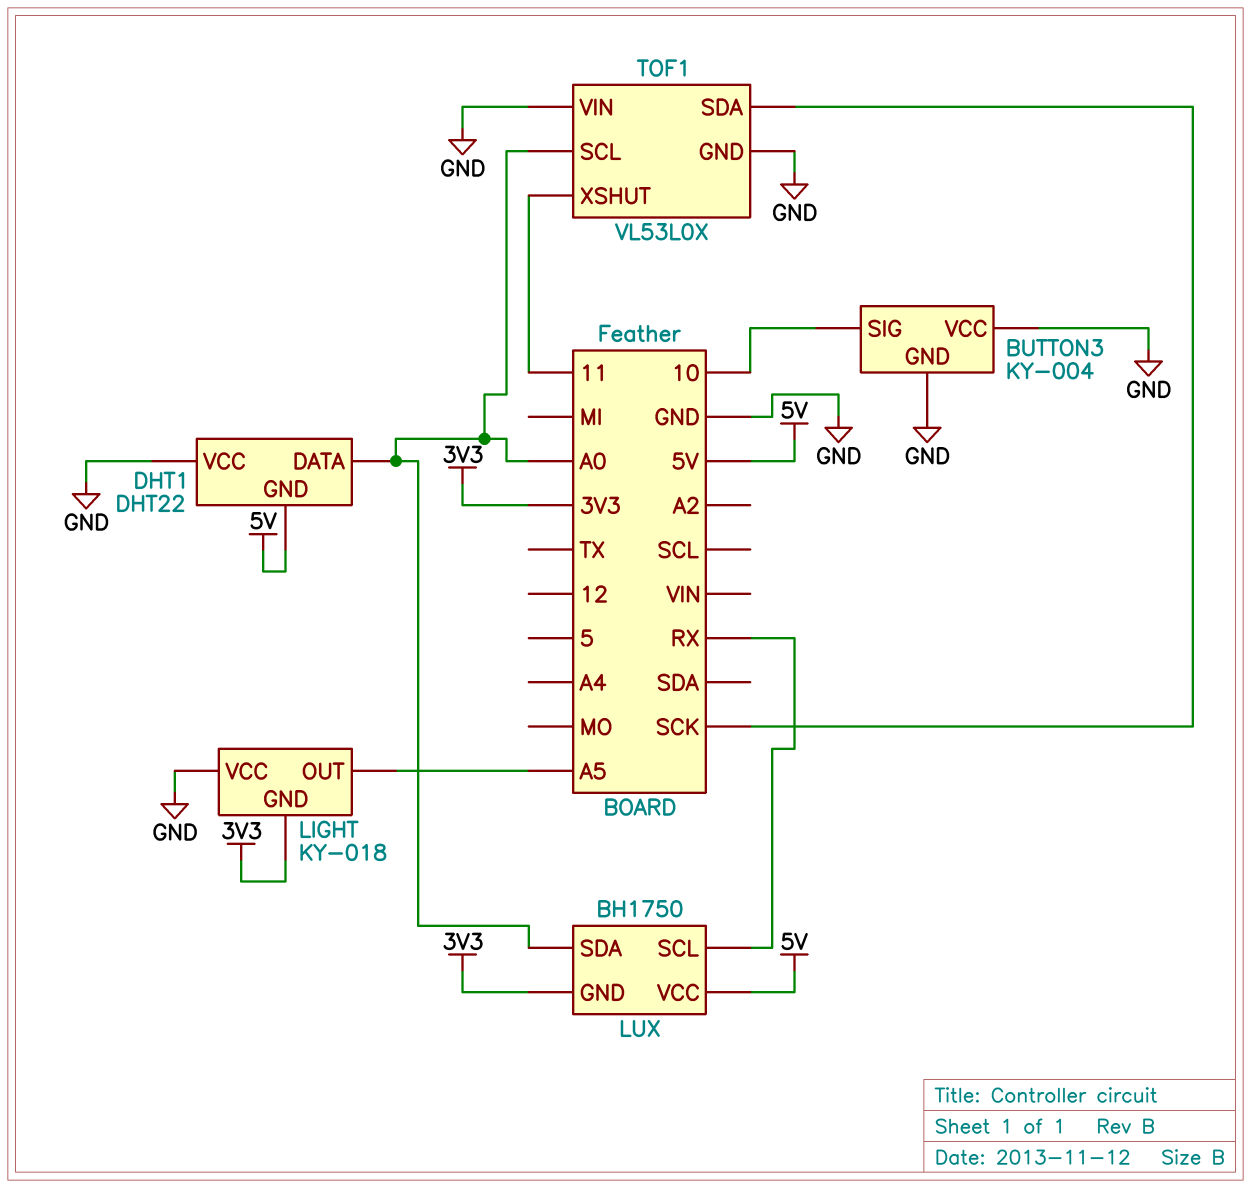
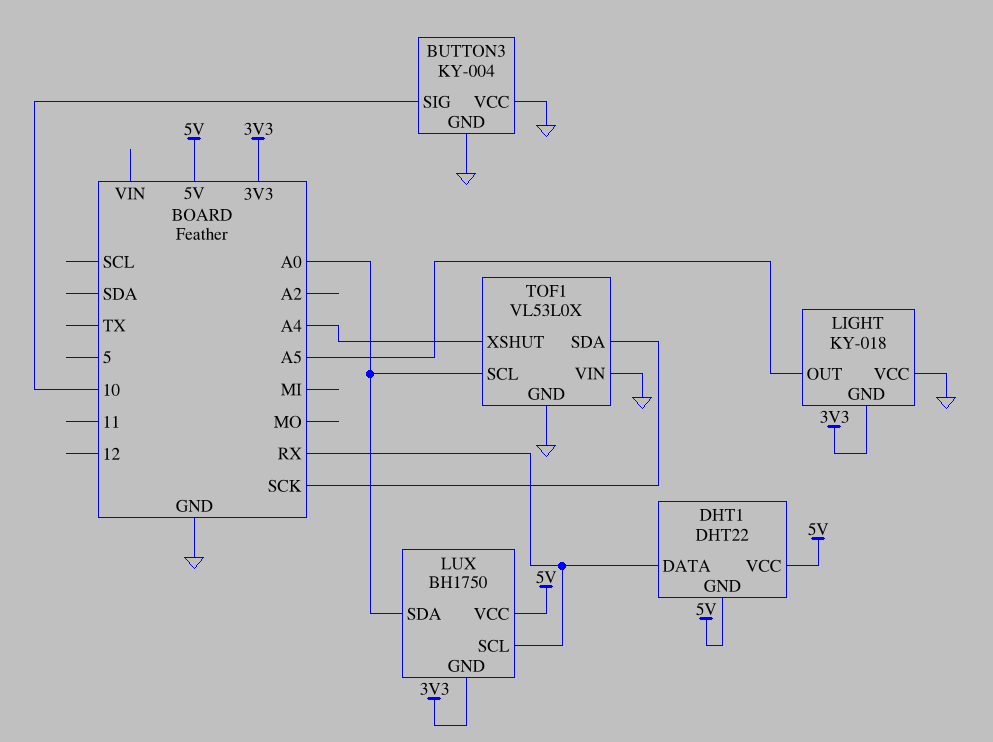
DHT1 pin DATA: A0 -> RX
DHT1 pin VCC: GND -> 5V
TOF1 pin XSHUT: 11 -> A4

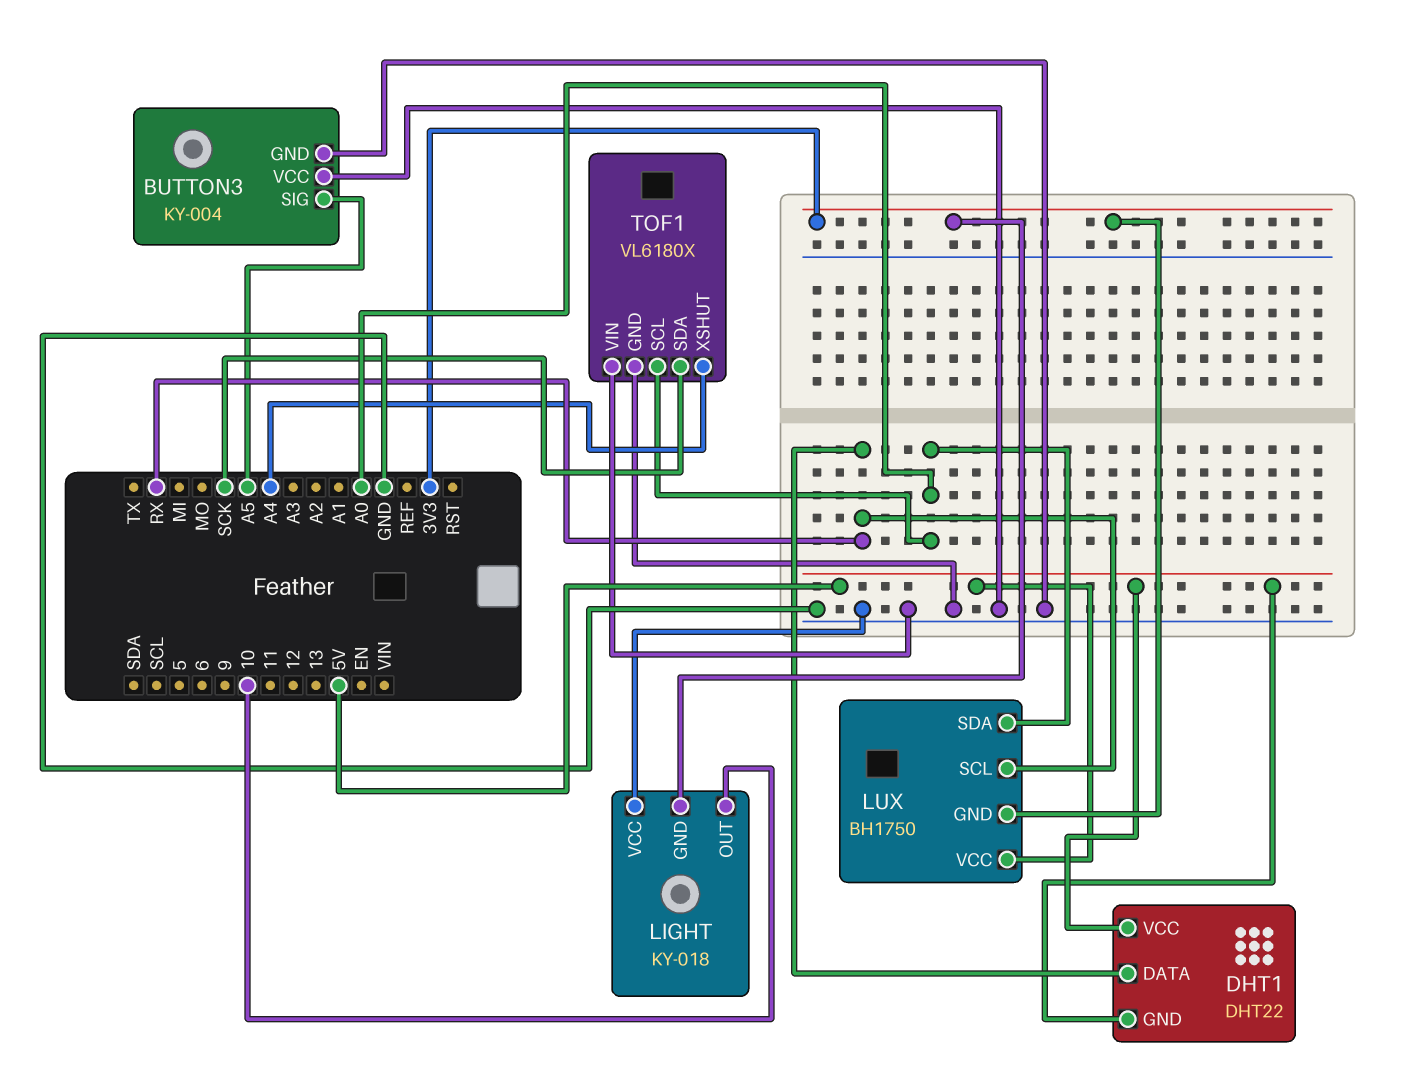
BUTTON3 pin SIG: 10 -> A5
LIGHT pin OUT: A5 -> 10
TOF1: VL53L0X -> VL6180X

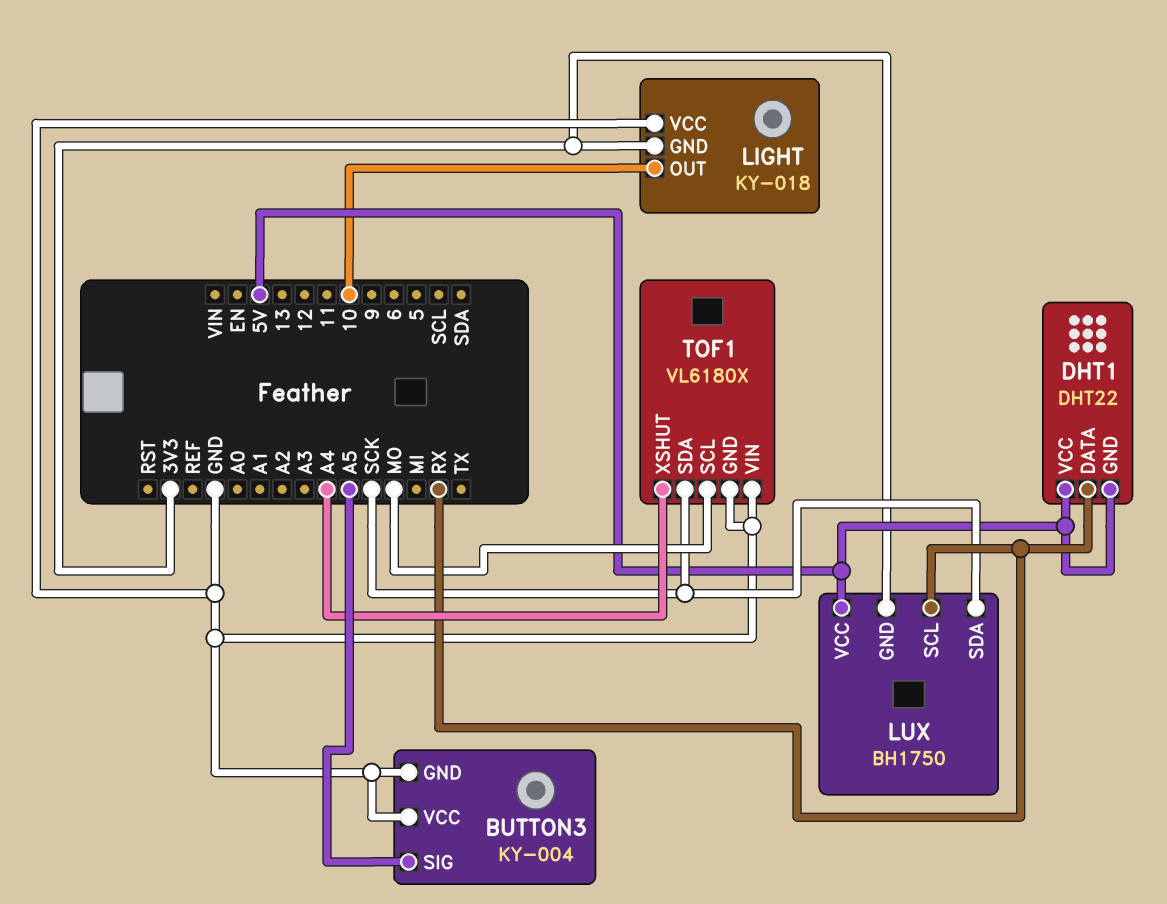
LUX pin SDA: A0 -> SCK
TOF1 pin SCL: A0 -> MO

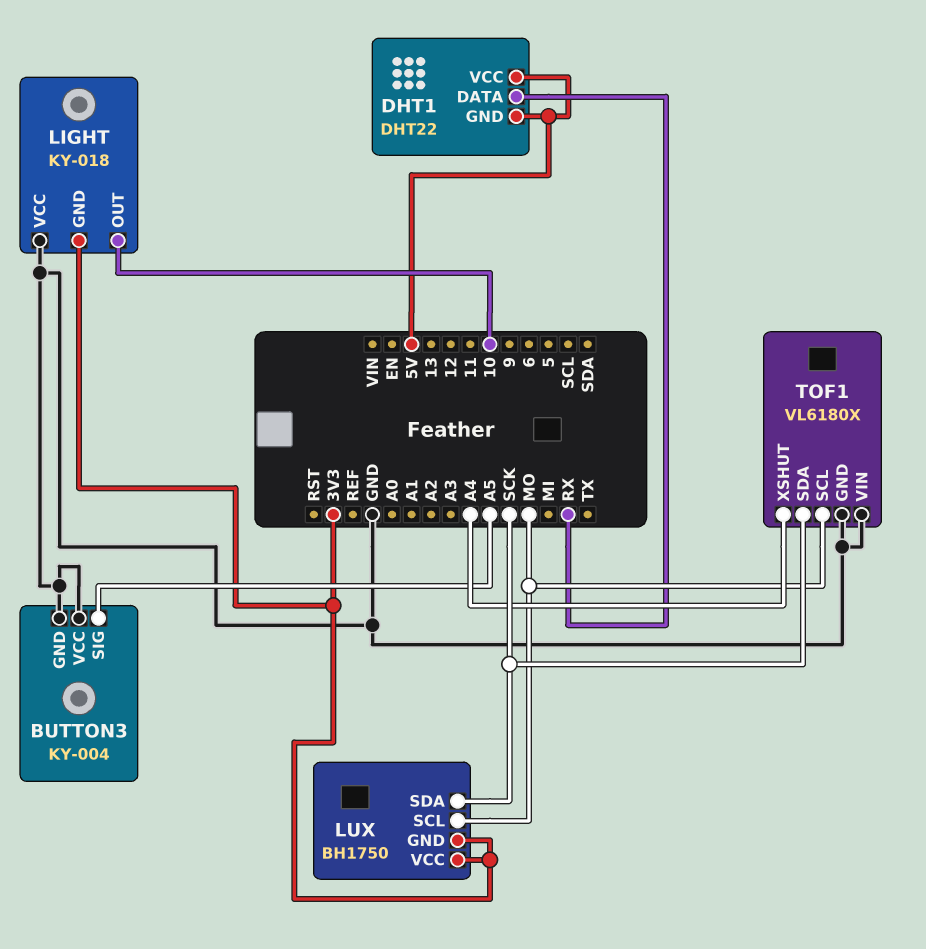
LUX pin SCL: RX -> MO
LUX pin VCC: 5V -> 3V3

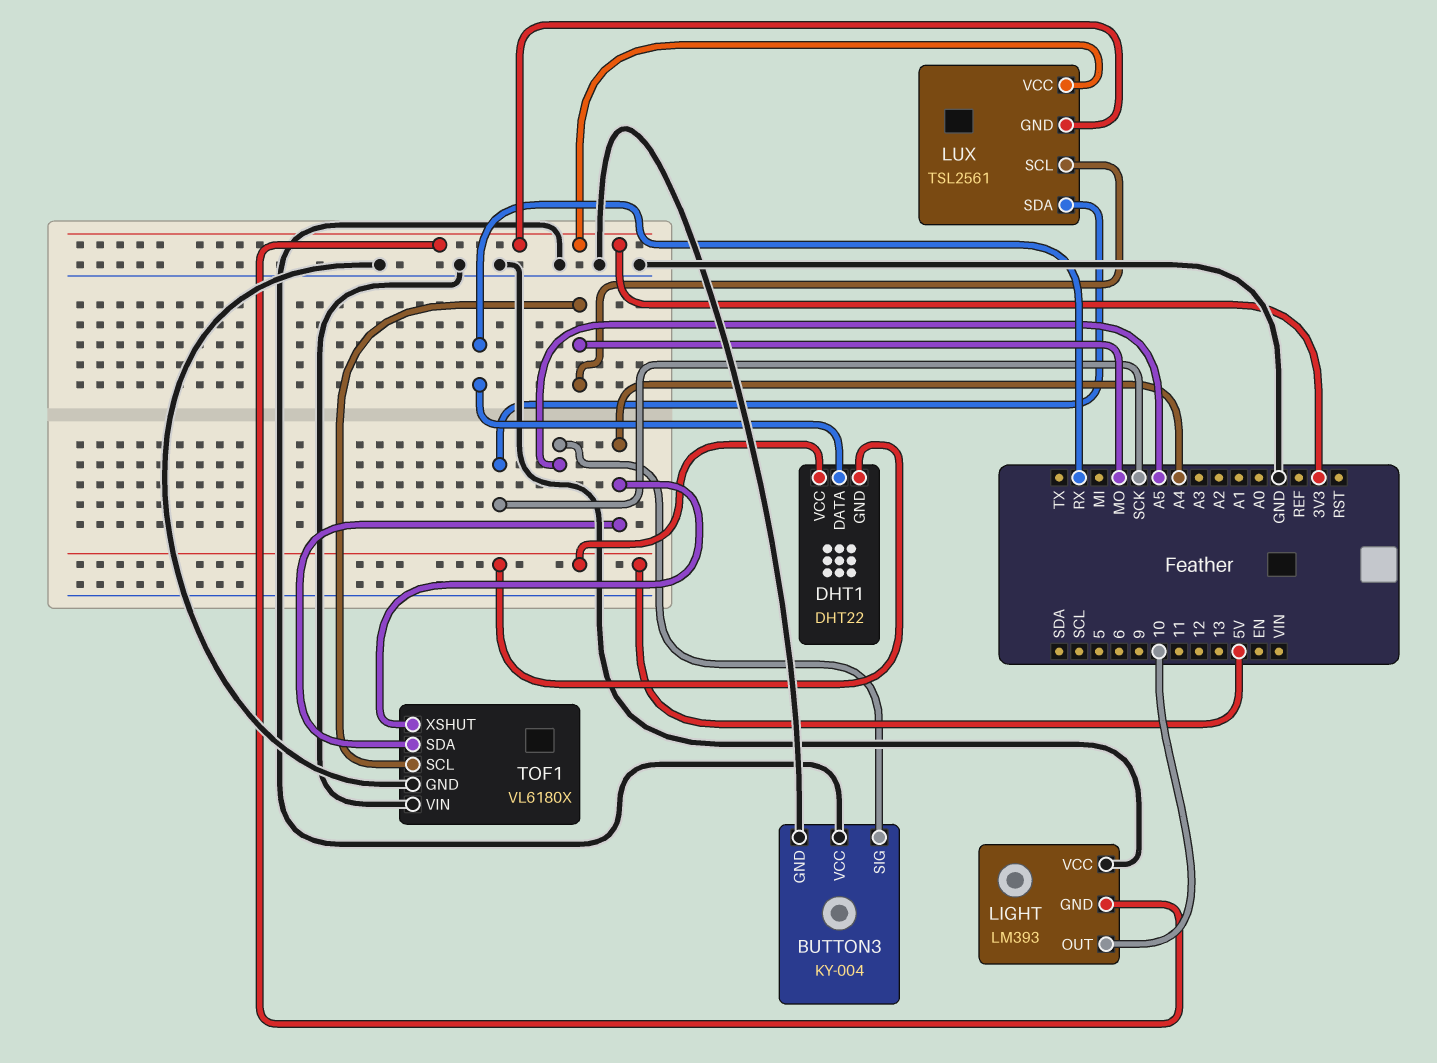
LIGHT: KY-018 -> LM393
LUX: BH1750 -> TSL2561
TOF1 pin SDA: SCK -> A4

